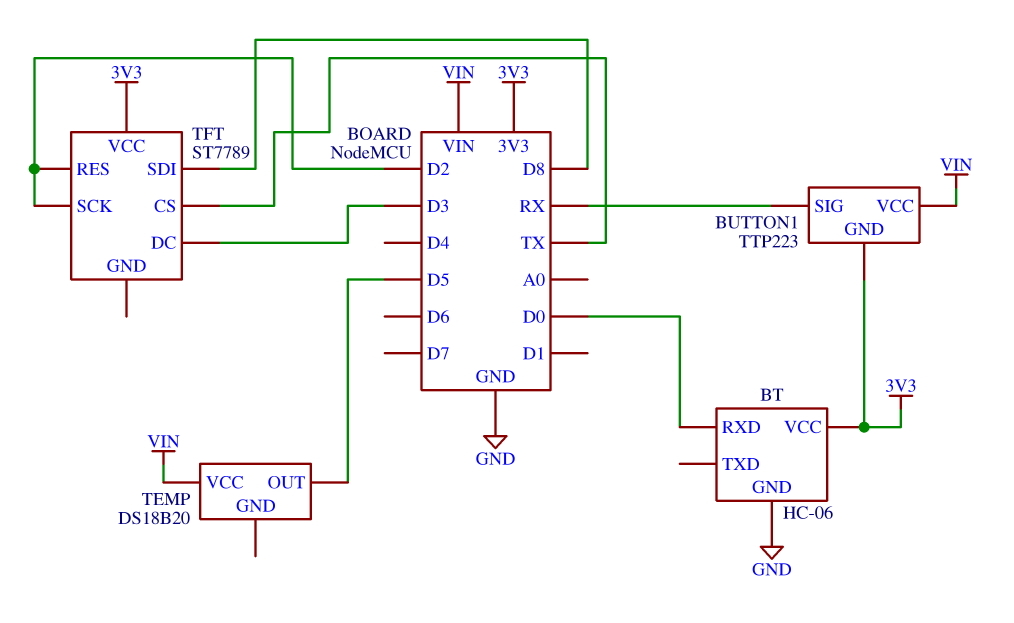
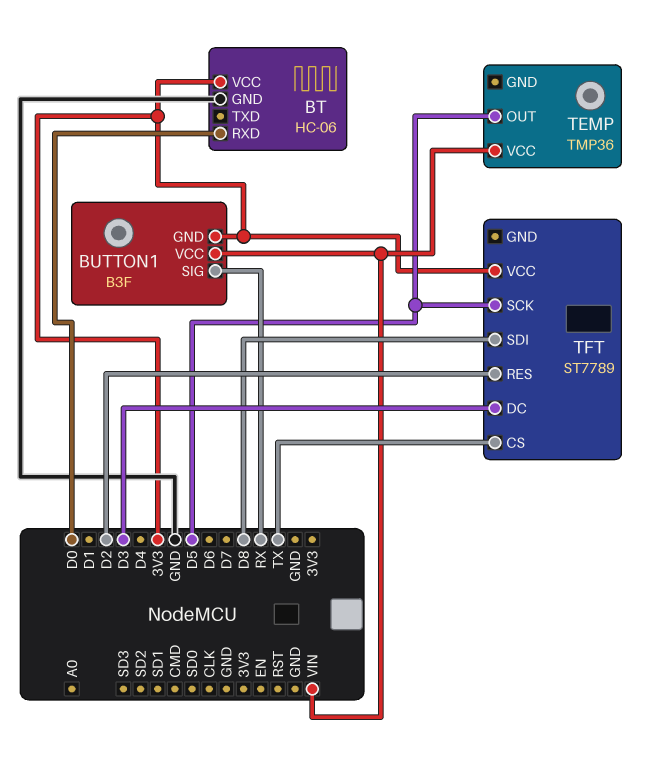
BUTTON1: TTP223 -> B3F
TEMP: DS18B20 -> TMP36
TFT pin SCK: D2 -> D5

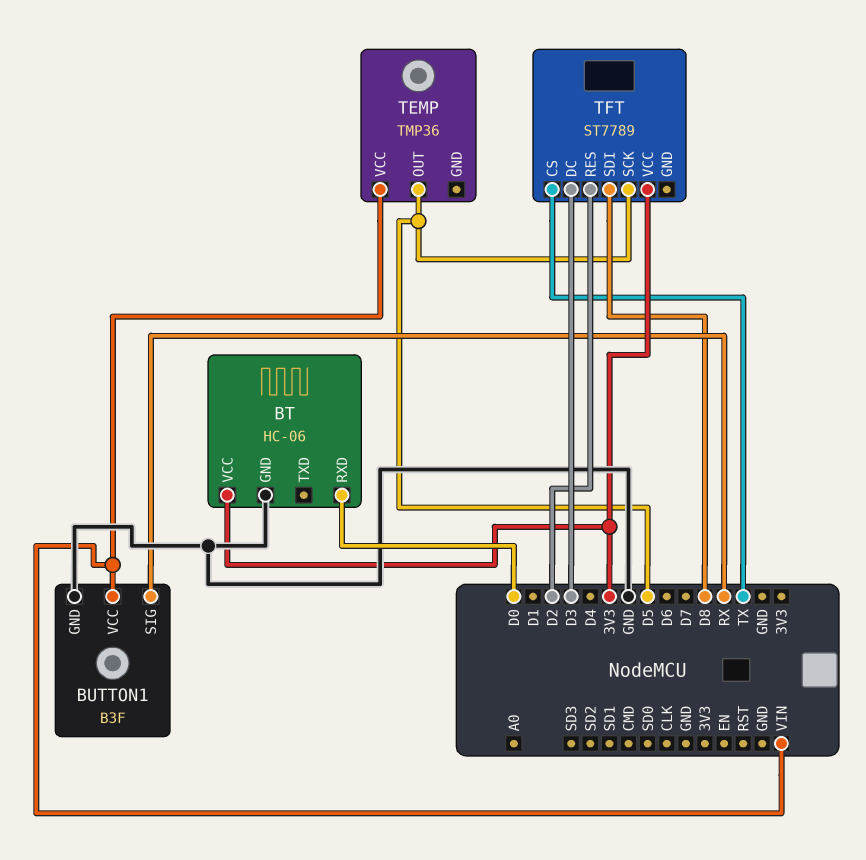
BUTTON1 pin GND: 3V3 -> GND

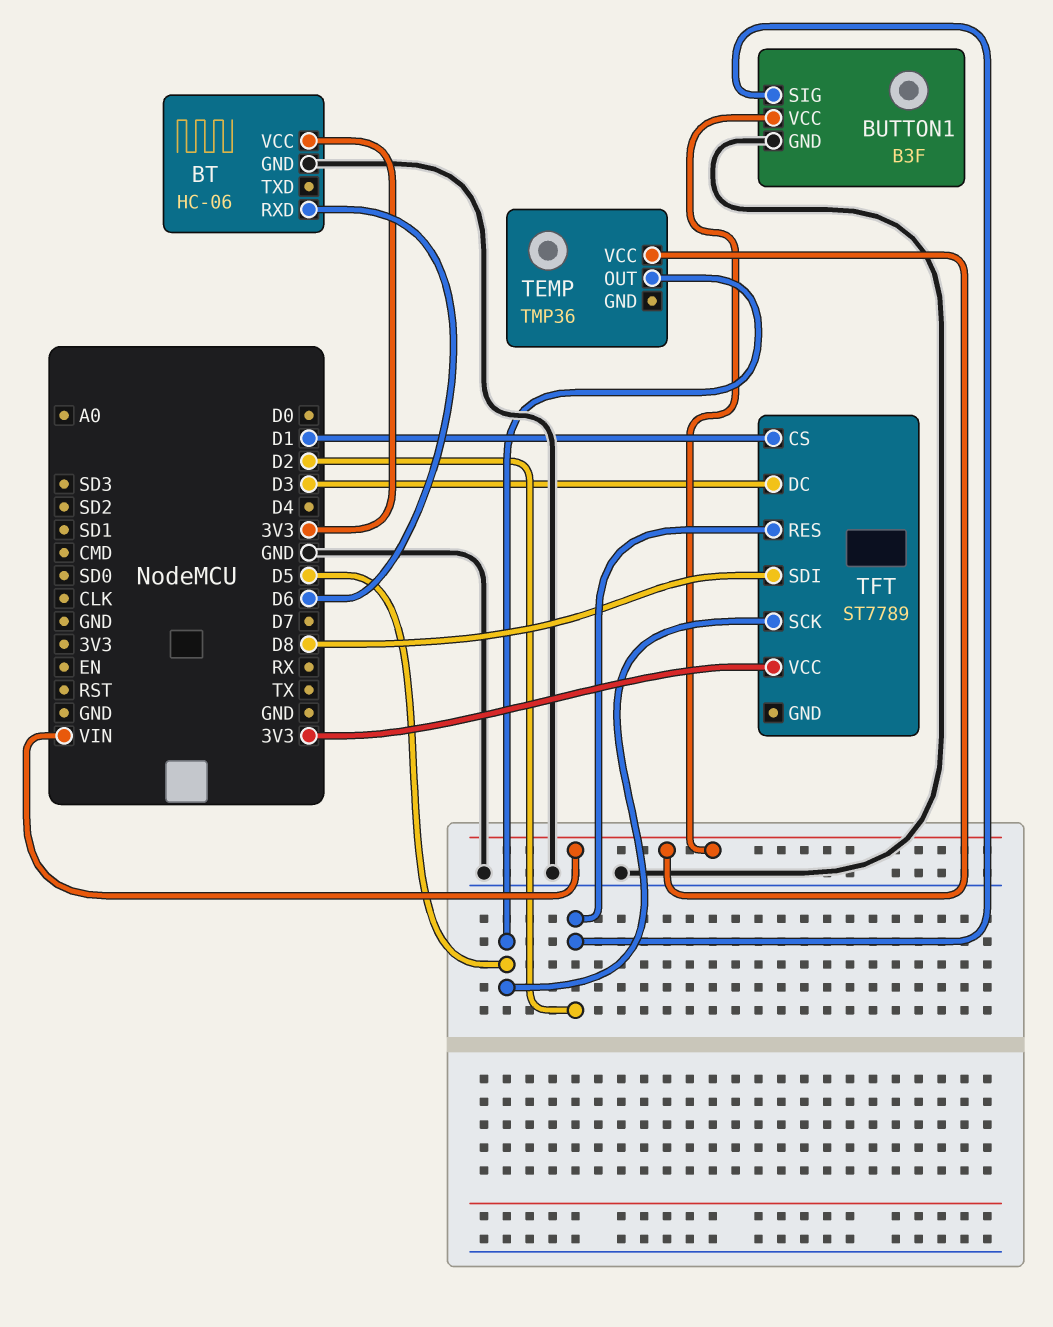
BT pin RXD: D0 -> D6
BUTTON1 pin SIG: RX -> D2
TFT pin CS: TX -> D1

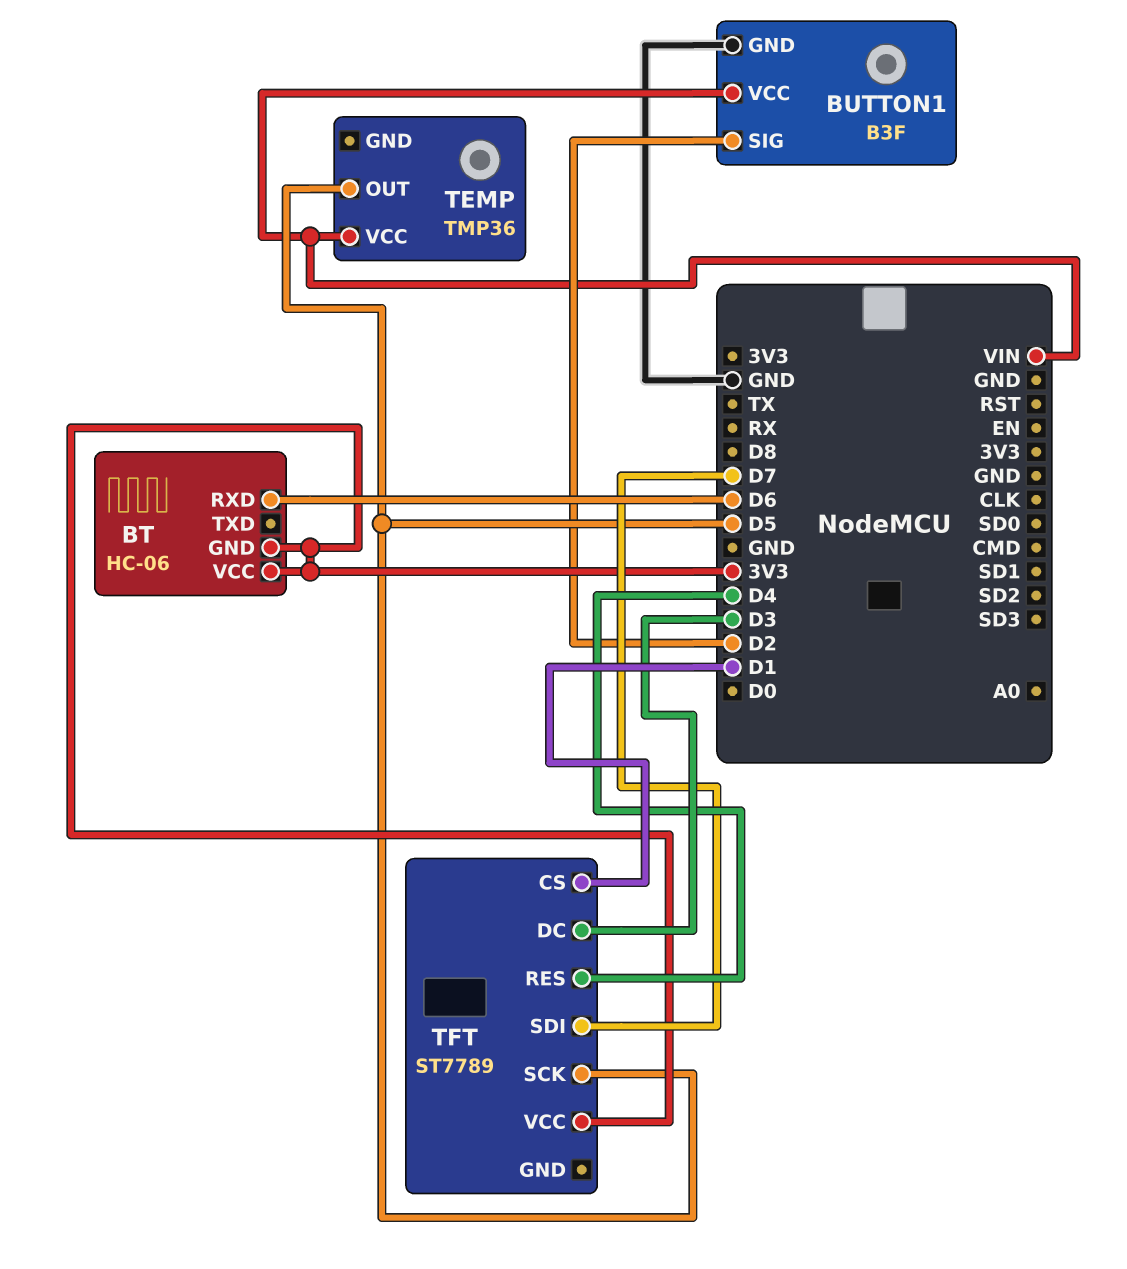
BT pin GND: GND -> 3V3
TFT pin RES: D2 -> D4
TFT pin SDI: D8 -> D7

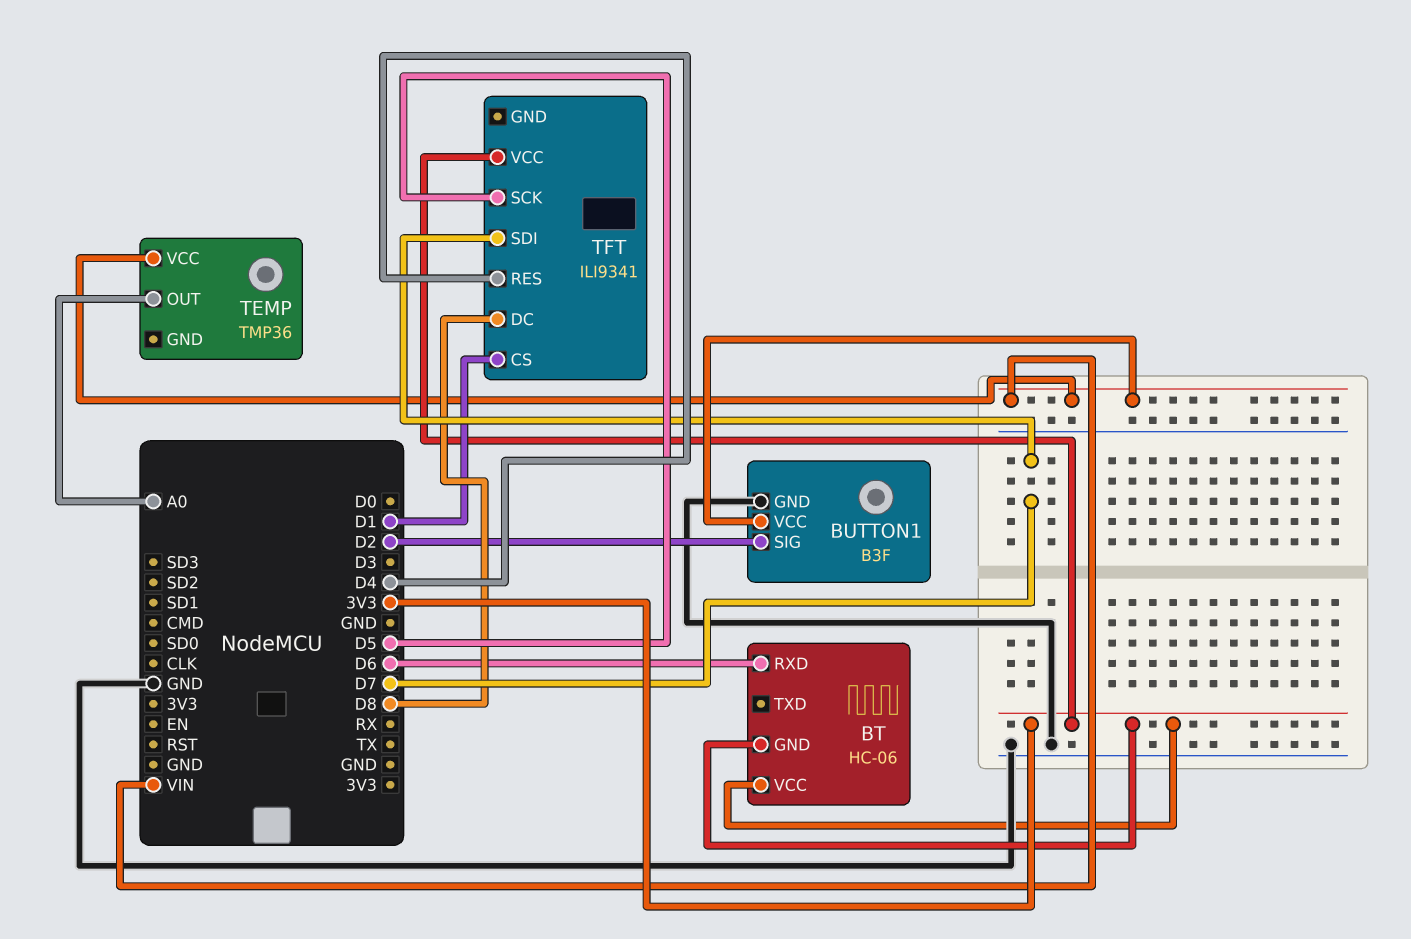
TEMP pin OUT: D5 -> A0
TFT: ST7789 -> ILI9341
TFT pin DC: D3 -> D8

